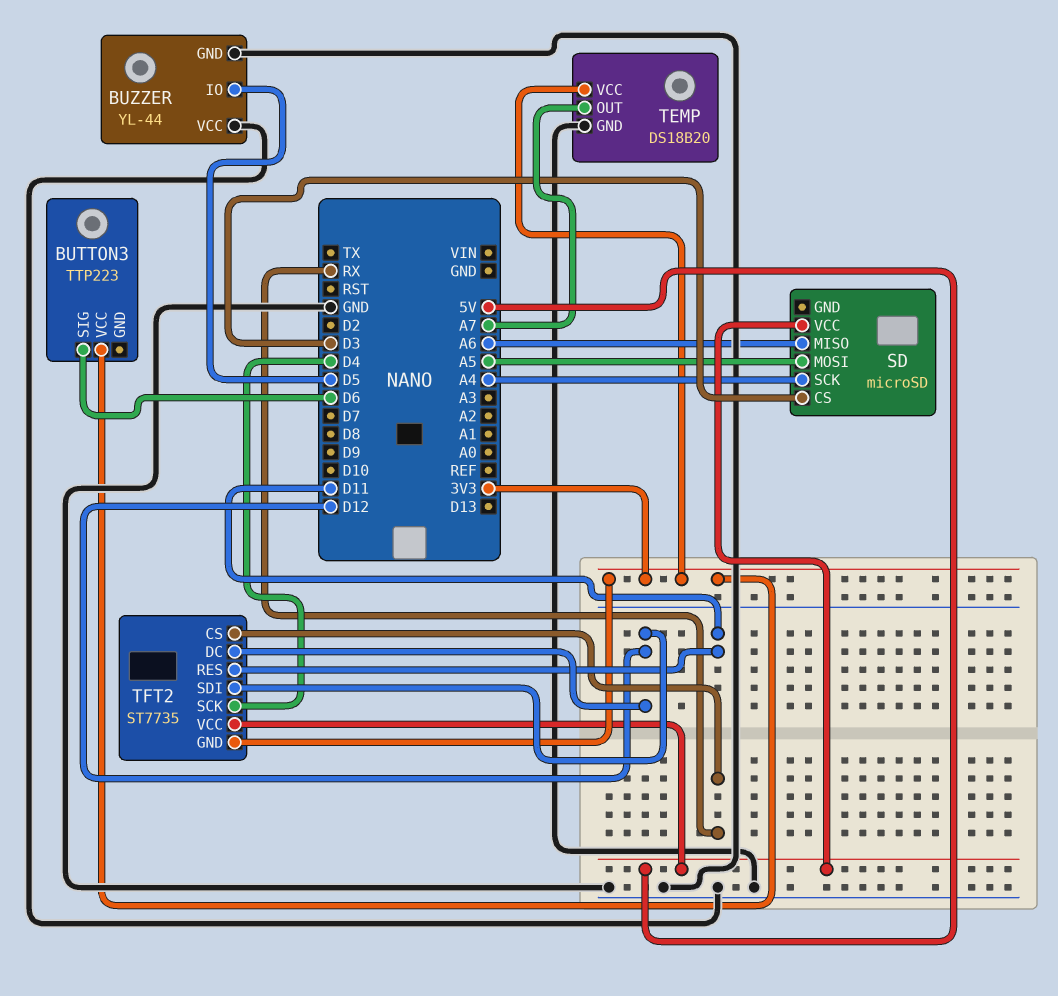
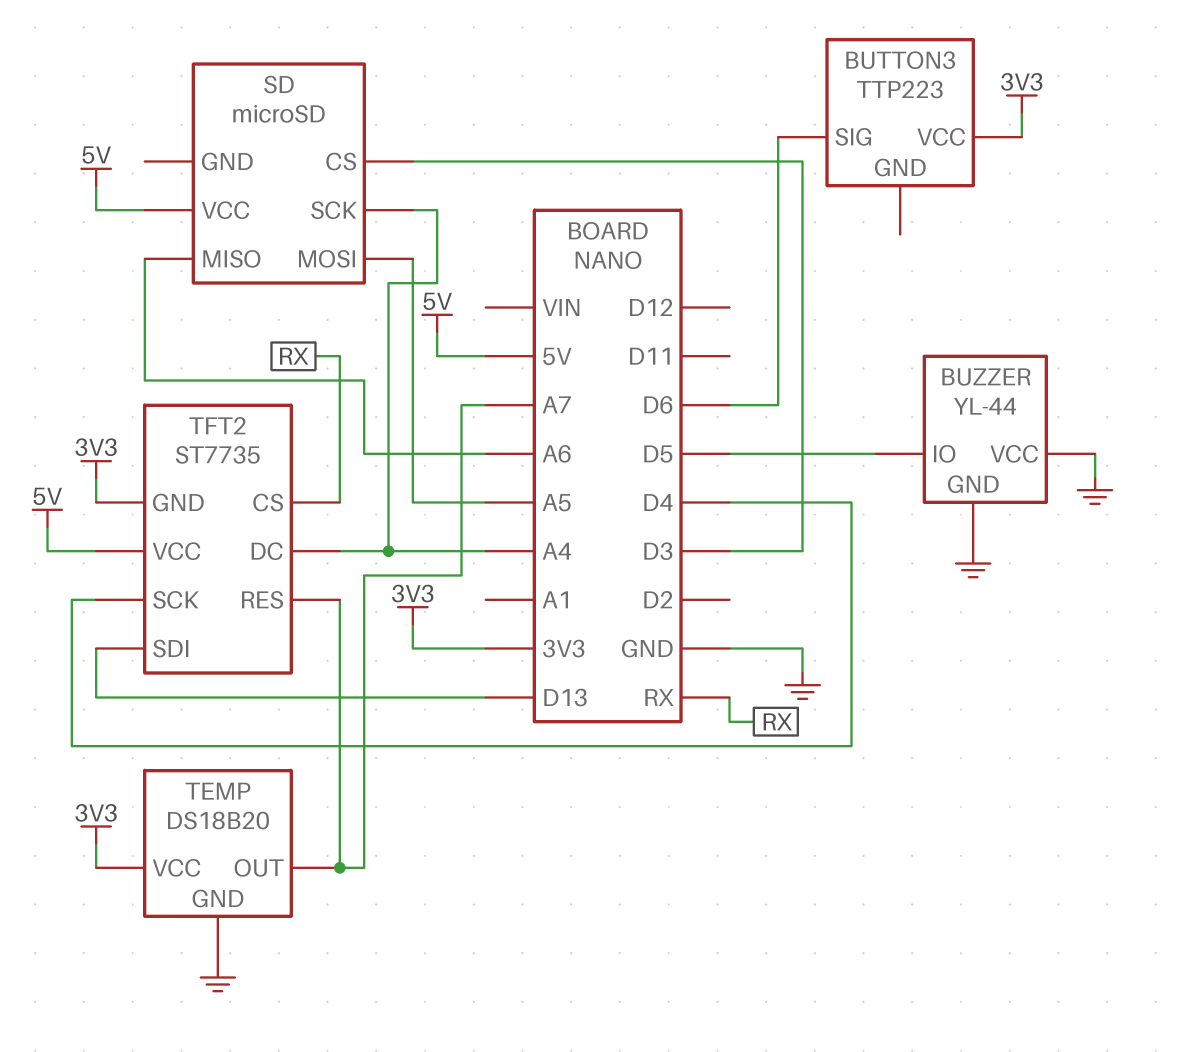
TFT2 pin DC: D12 -> A4
TFT2 pin RES: D11 -> A7
TFT2 pin SDI: D12 -> D13

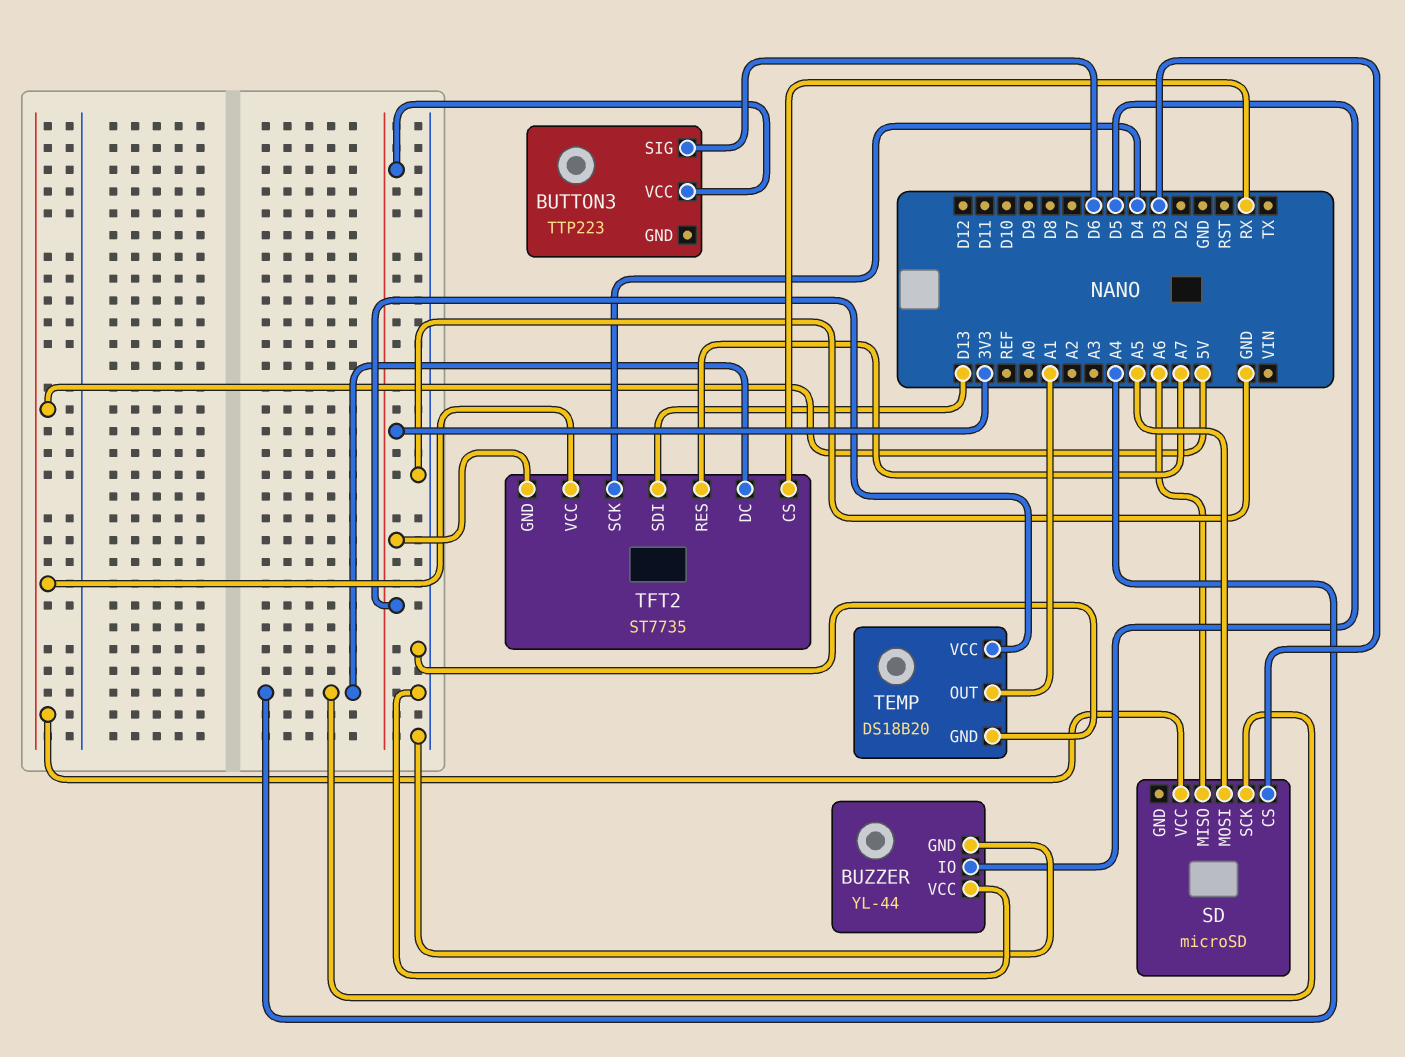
TEMP pin OUT: A7 -> A1

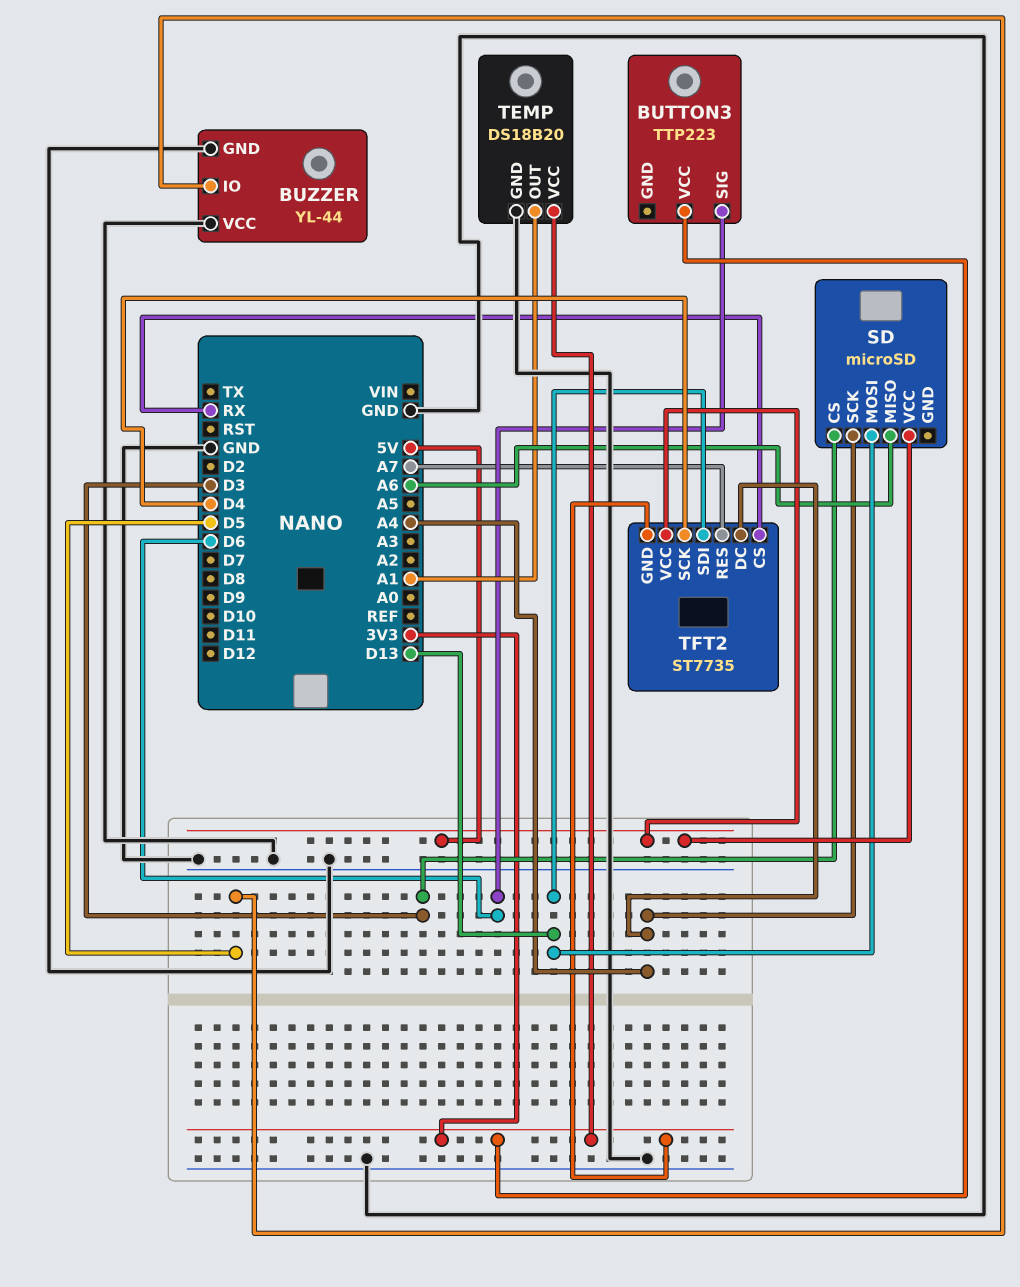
SD pin MOSI: A5 -> D13

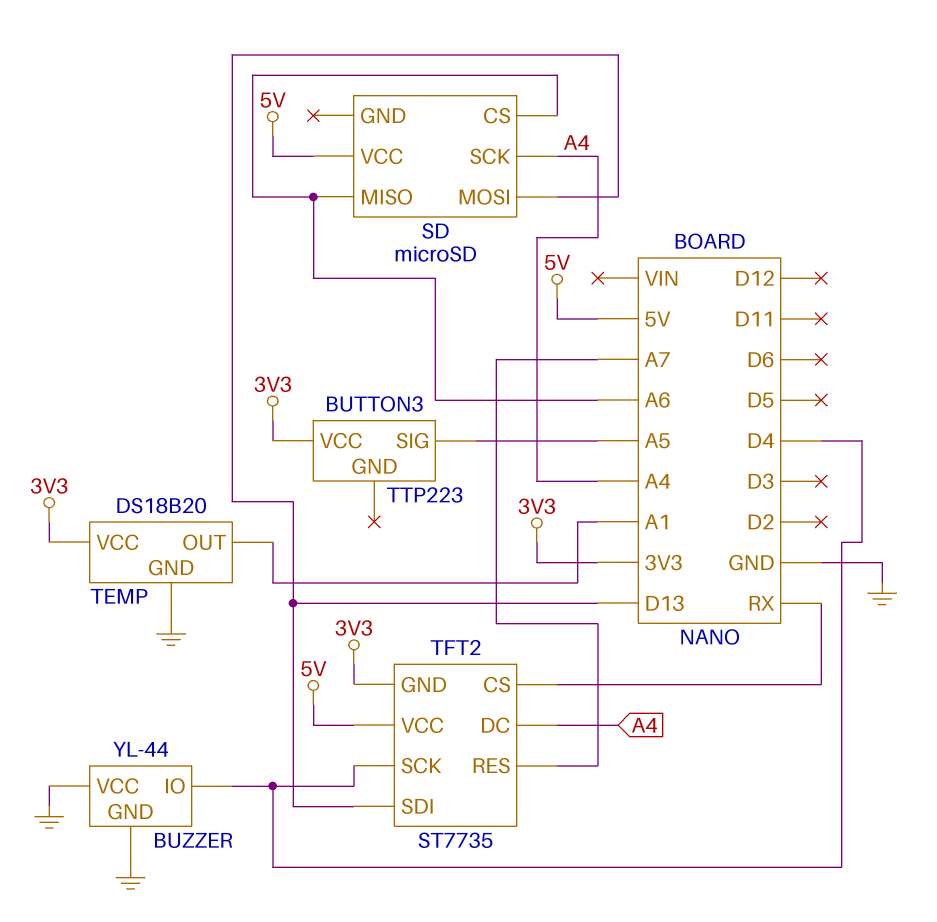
BUTTON3 pin SIG: D6 -> A5
BUZZER pin IO: D5 -> D4
SD pin CS: D3 -> A6

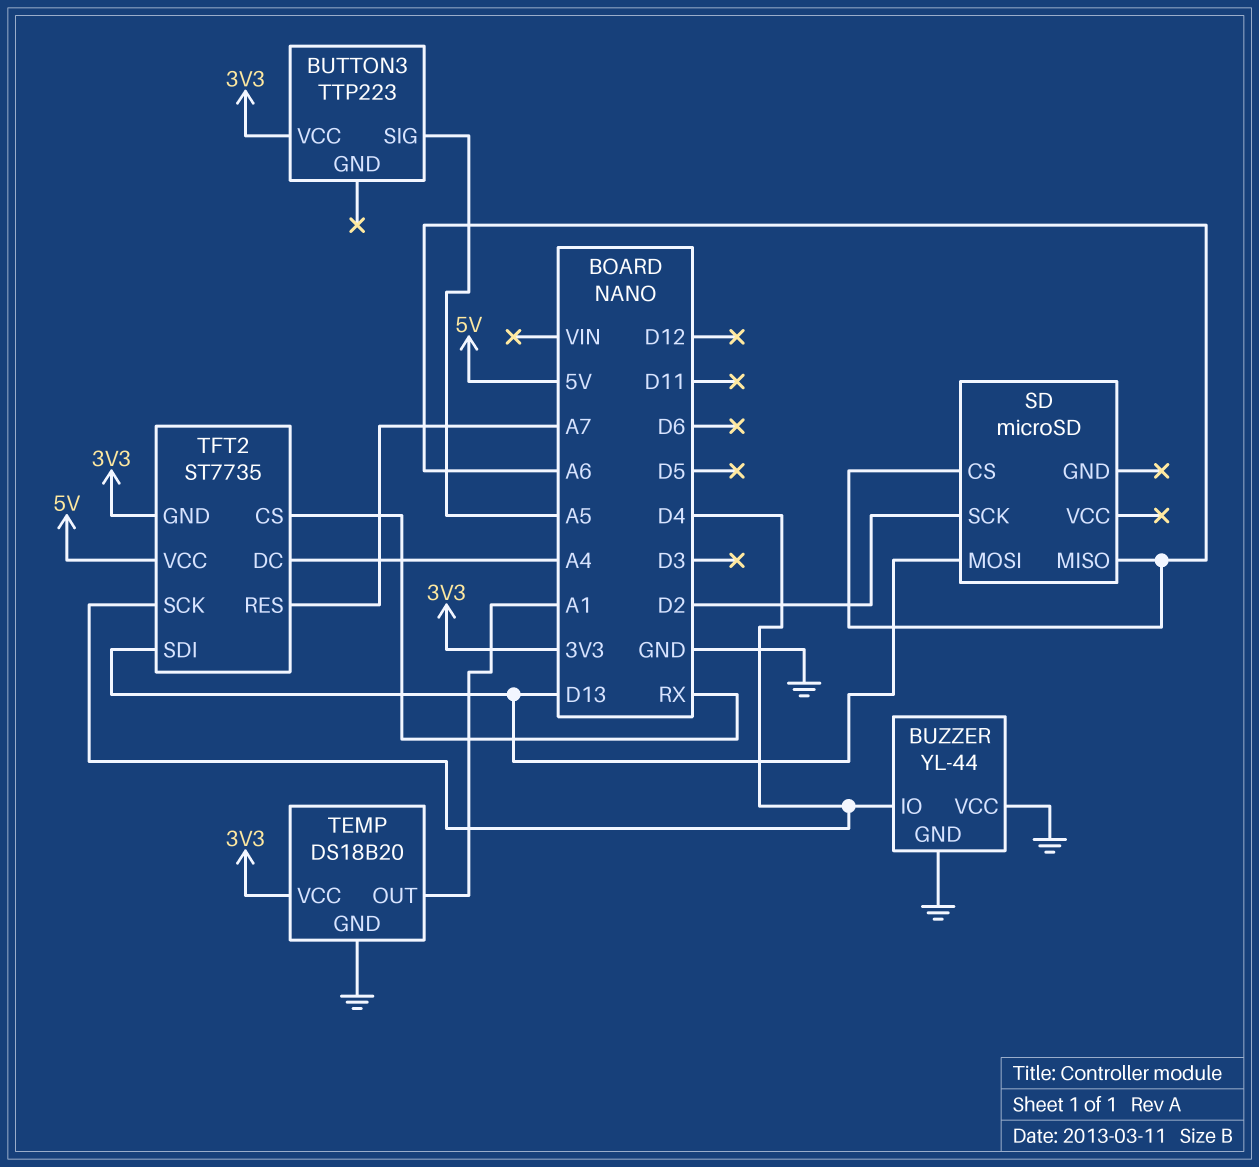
SD pin SCK: A4 -> D2
SD pin VCC: 5V -> none

